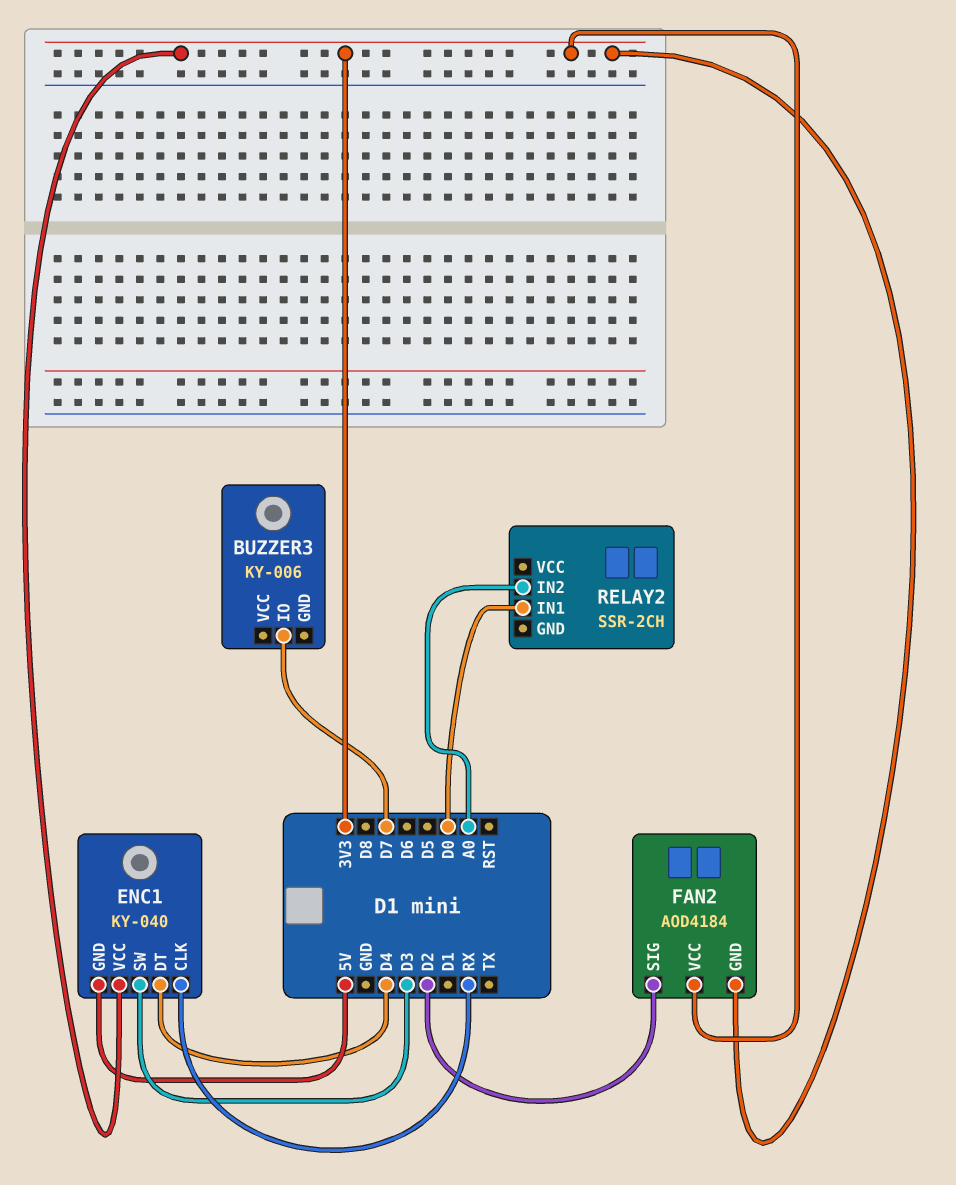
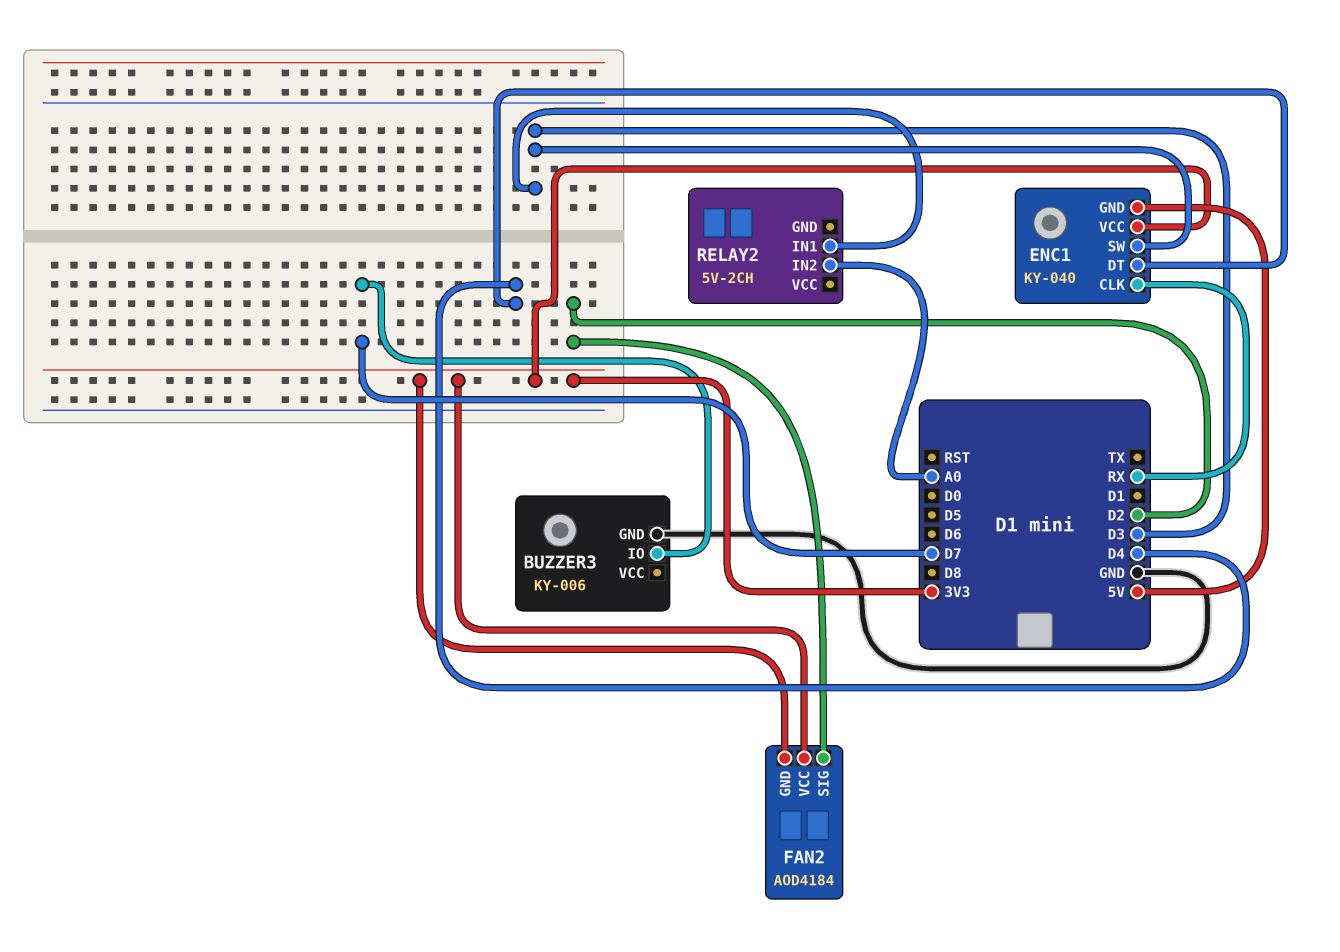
BUZZER3 pin GND: none -> GND
RELAY2: SSR-2CH -> 5V-2CH
RELAY2 pin IN1: D0 -> D3

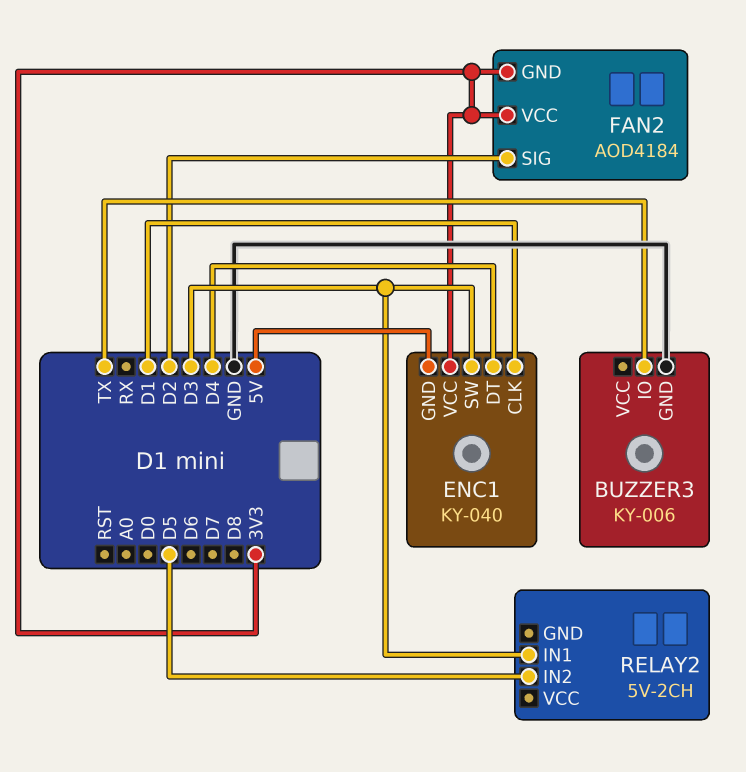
BUZZER3 pin IO: D7 -> TX
ENC1 pin CLK: RX -> D1
RELAY2 pin IN2: A0 -> D5

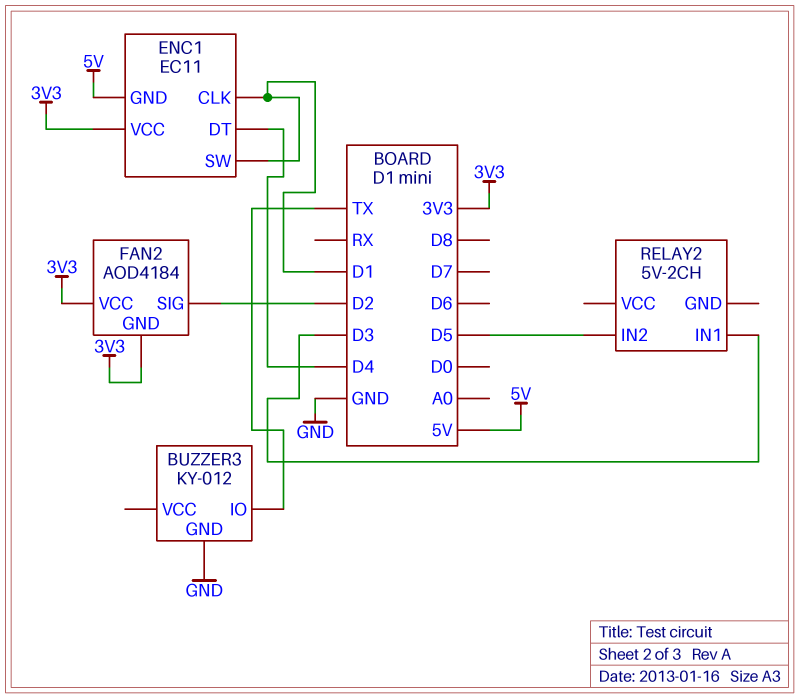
BUZZER3: KY-006 -> KY-012
ENC1: KY-040 -> EC11
ENC1 pin SW: D3 -> D1

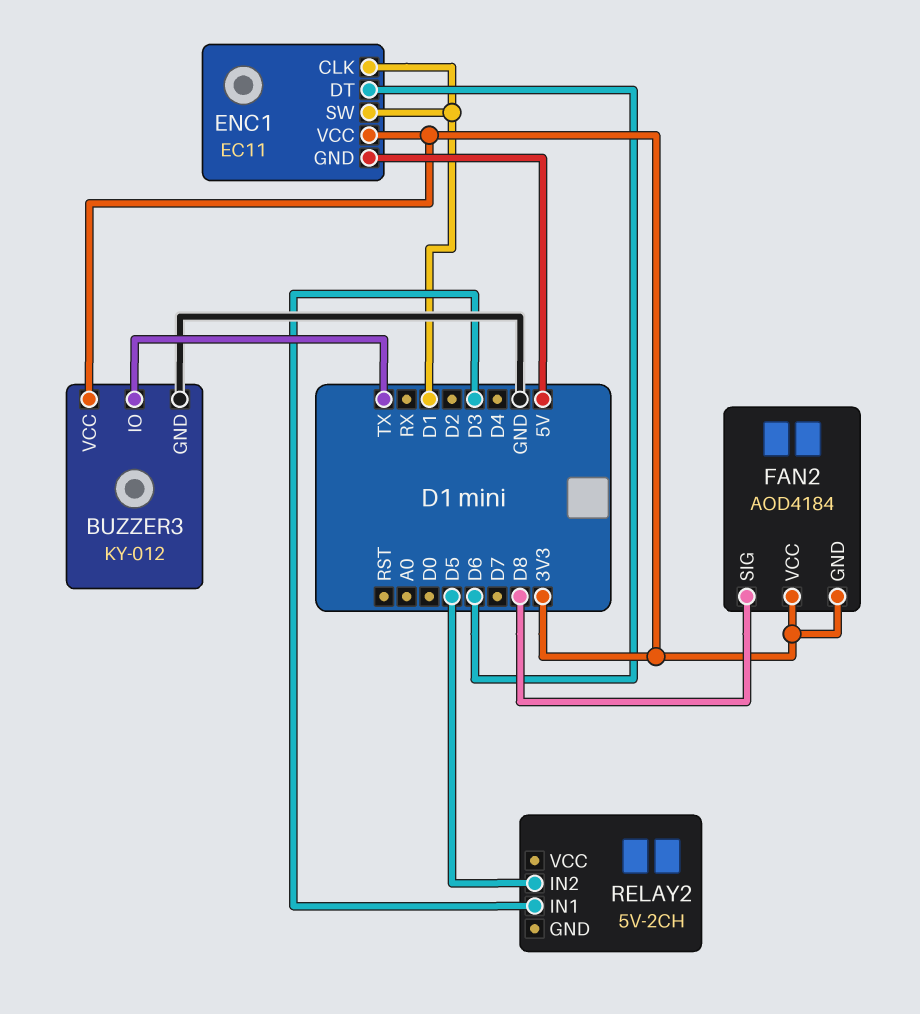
BUZZER3 pin VCC: none -> 3V3
ENC1 pin DT: D4 -> D6
FAN2 pin SIG: D2 -> D8

